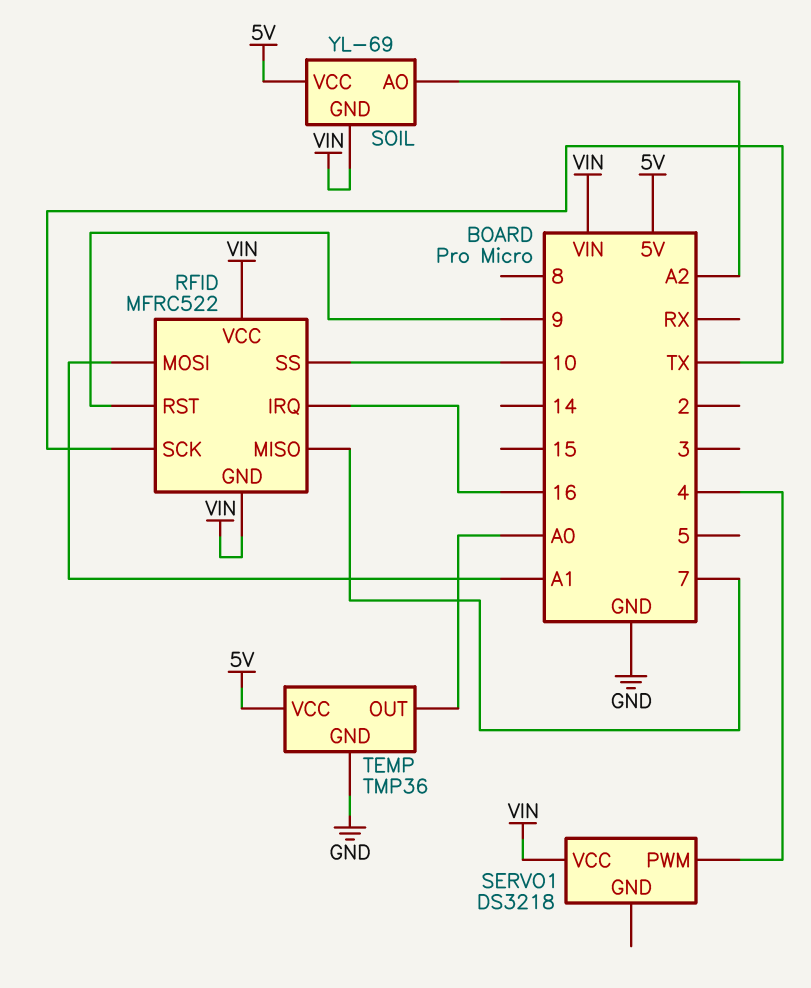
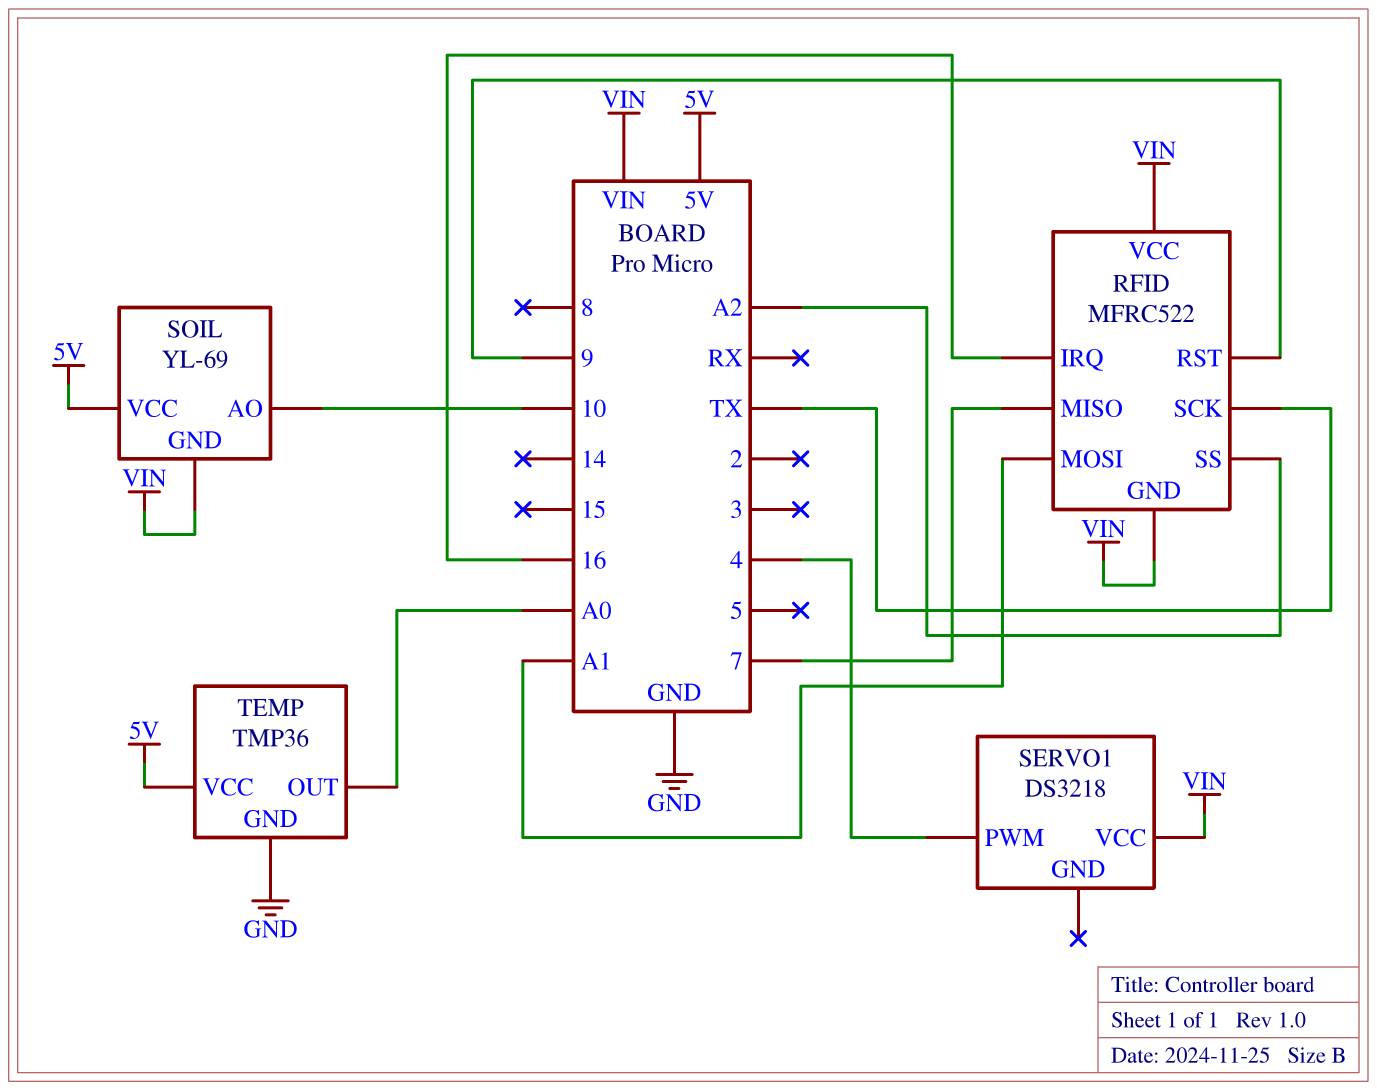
RFID pin SS: 10 -> A2
SOIL pin AO: A2 -> 10

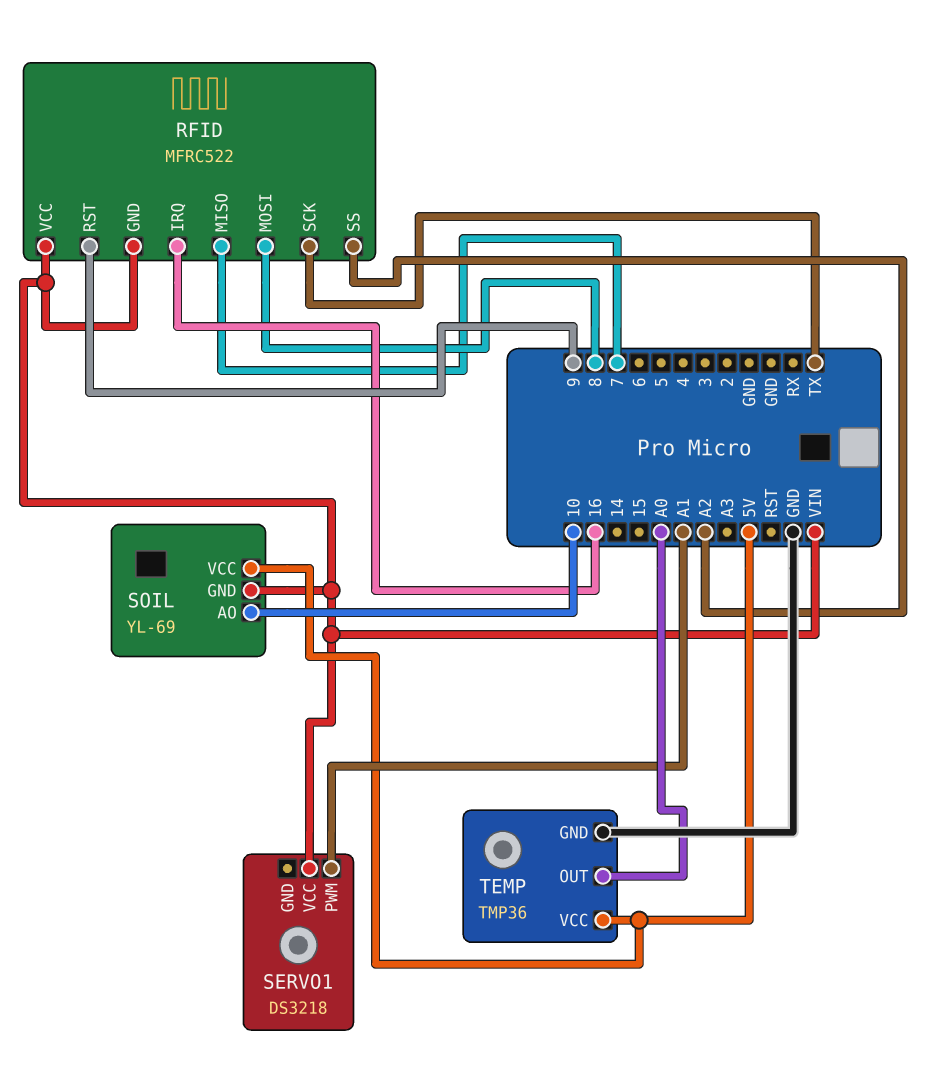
RFID pin MOSI: A1 -> 8
SERVO1 pin PWM: 4 -> A1

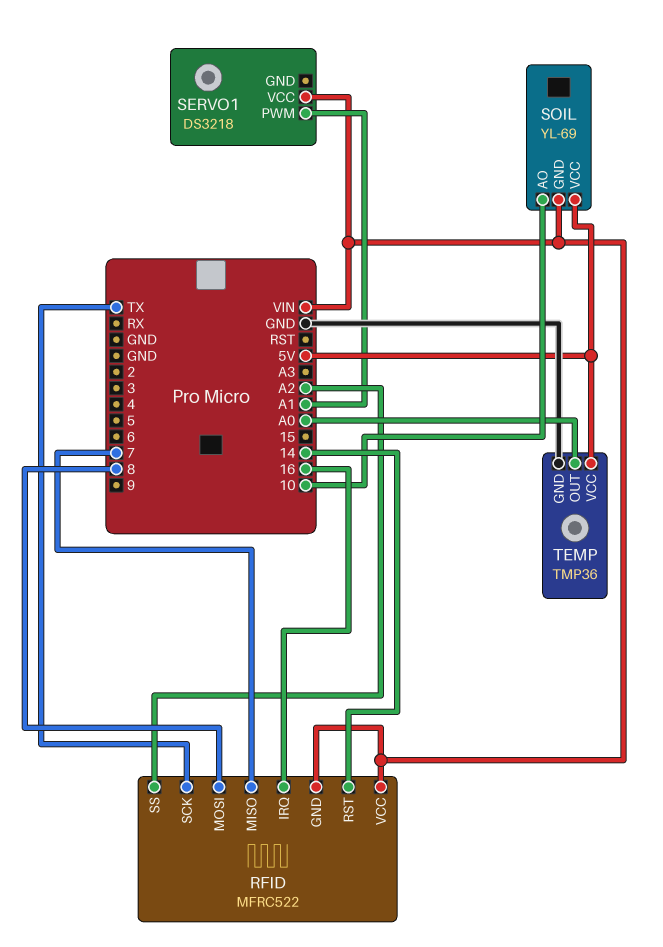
RFID pin RST: 9 -> 14

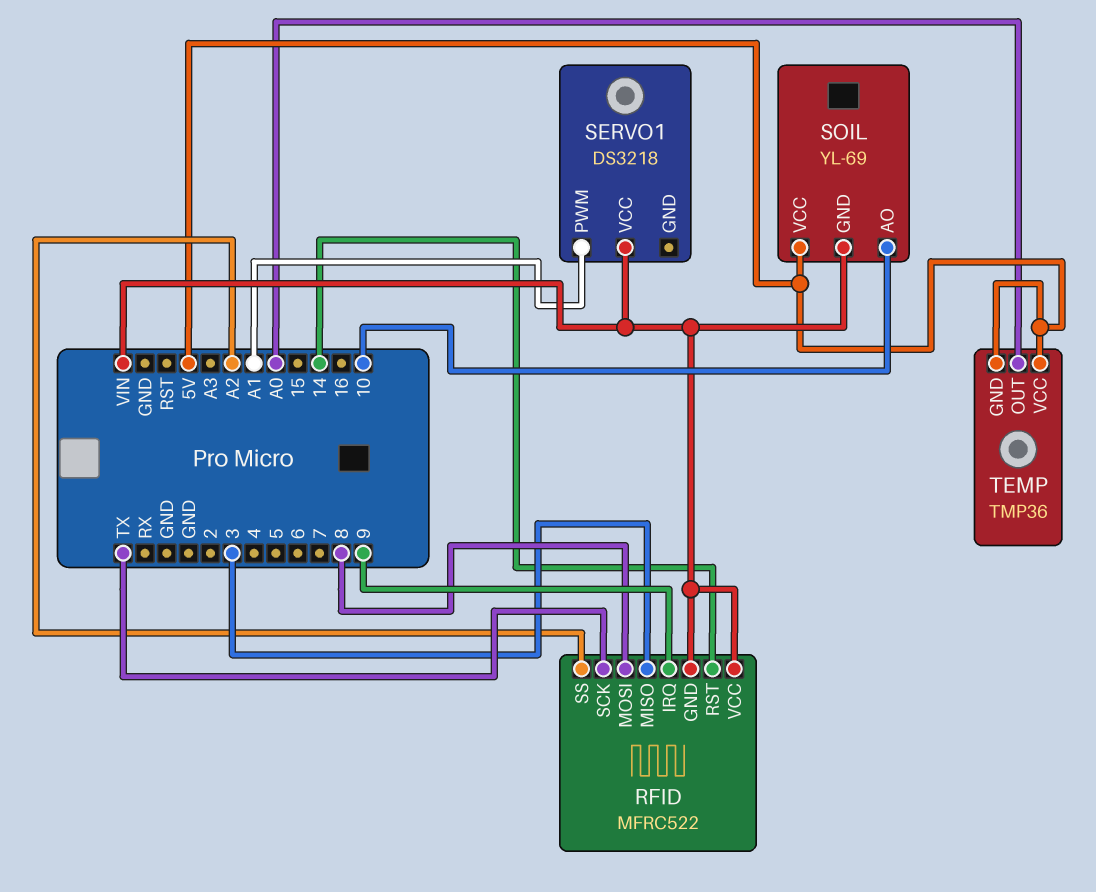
RFID pin IRQ: 16 -> 9
RFID pin MISO: 7 -> 3
TEMP pin GND: GND -> 5V

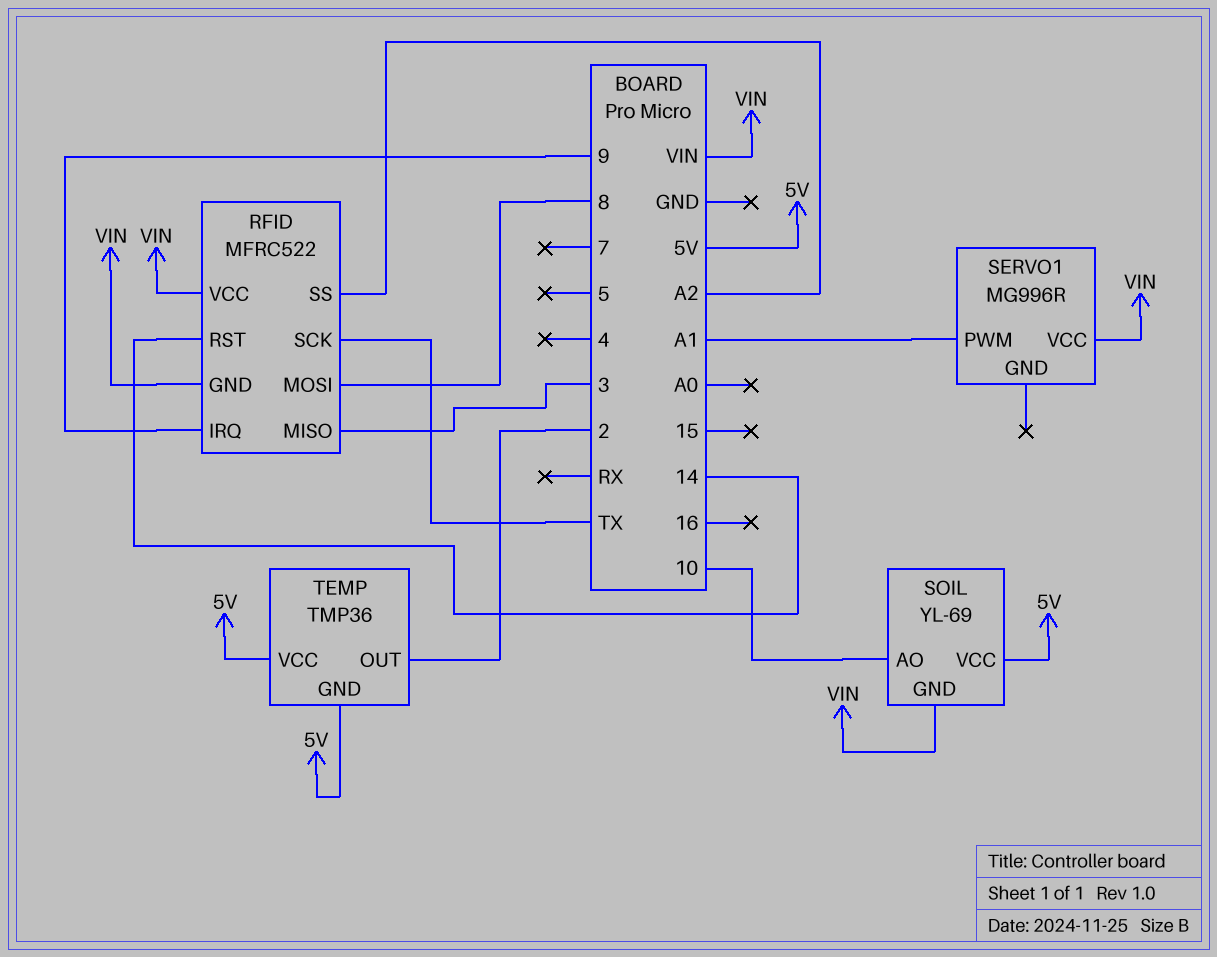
SERVO1: DS3218 -> MG996R
TEMP pin OUT: A0 -> 2

